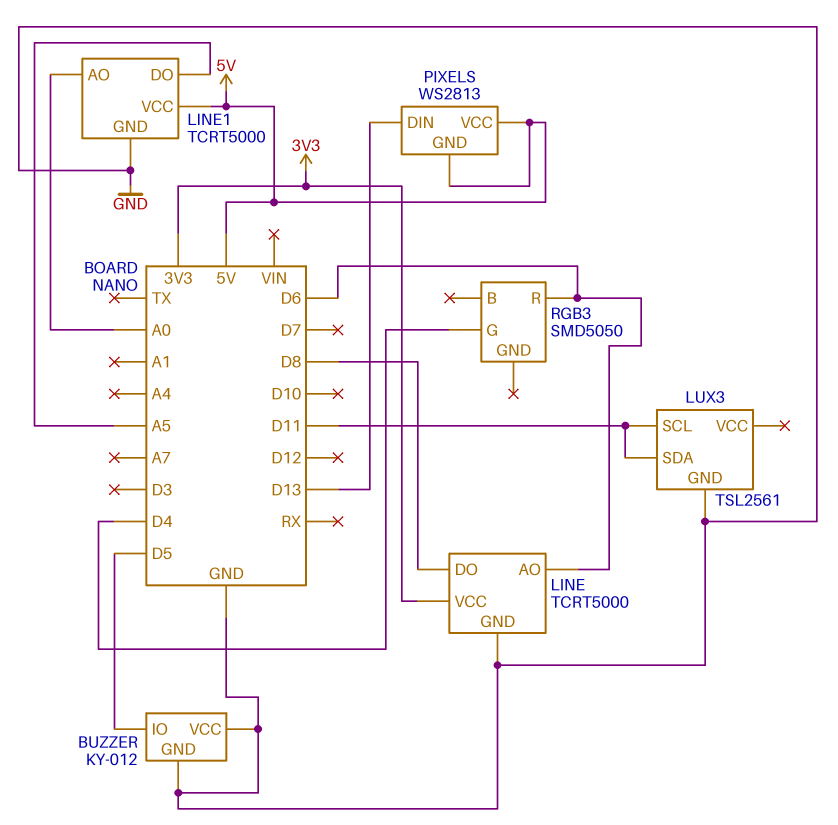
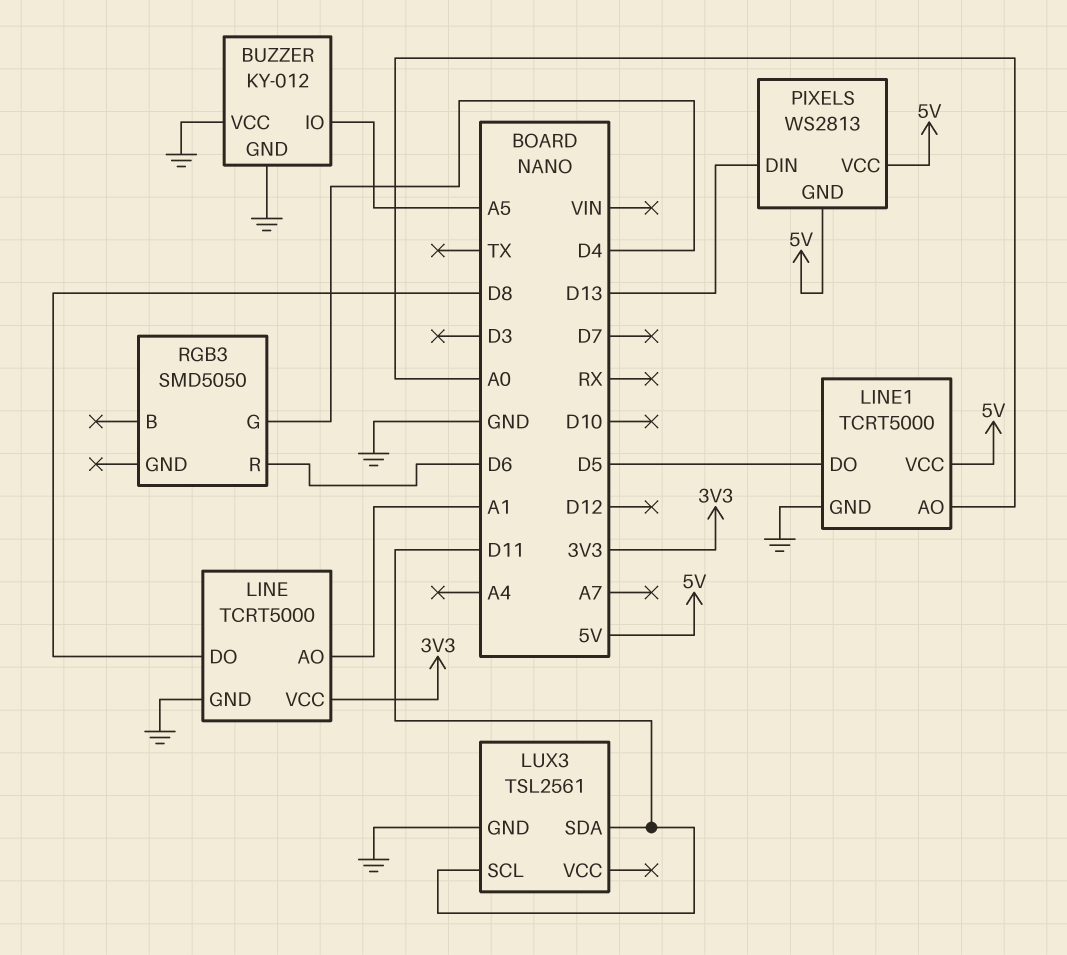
BUZZER pin IO: D5 -> A5
LINE pin AO: D6 -> A1
LINE1 pin DO: A5 -> D5

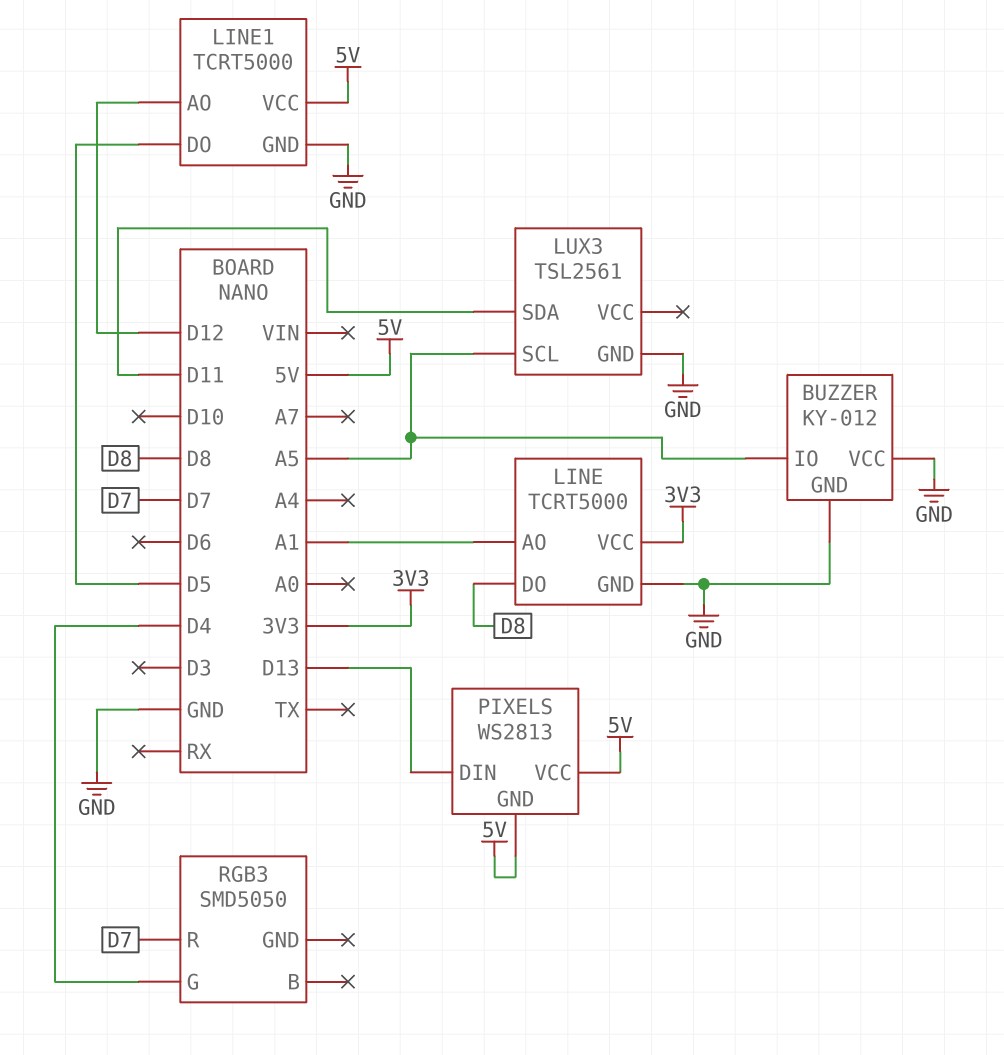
LINE1 pin AO: A0 -> D12
LUX3 pin SCL: D11 -> A5
RGB3 pin R: D6 -> D7

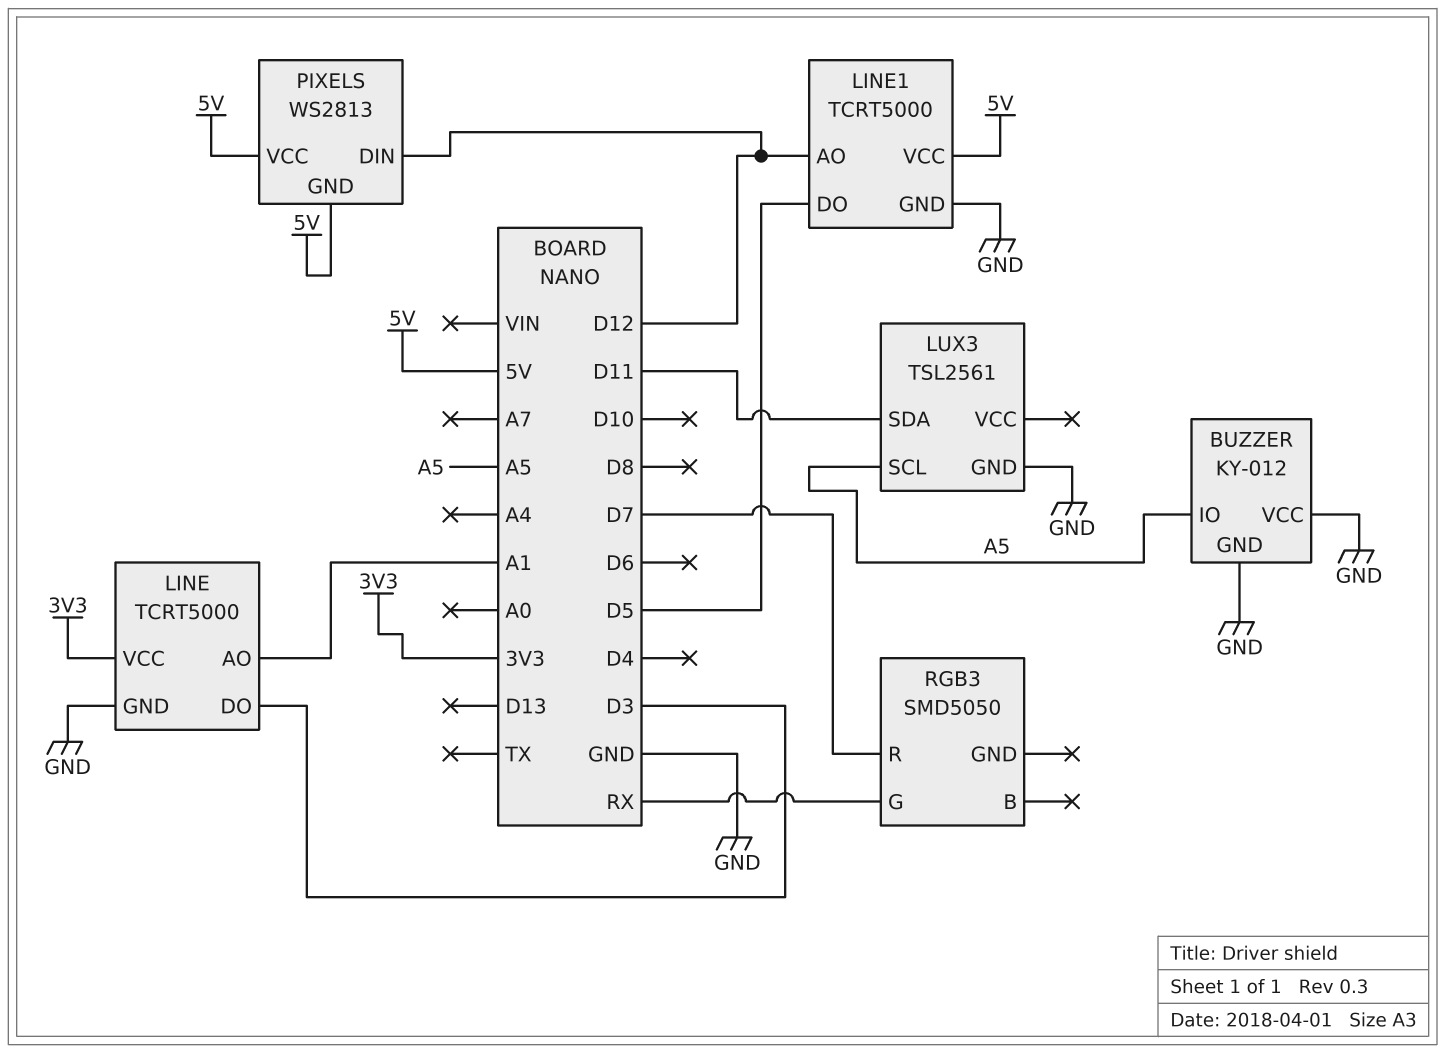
LINE pin DO: D8 -> D3
PIXELS pin DIN: D13 -> D12
RGB3 pin G: D4 -> RX

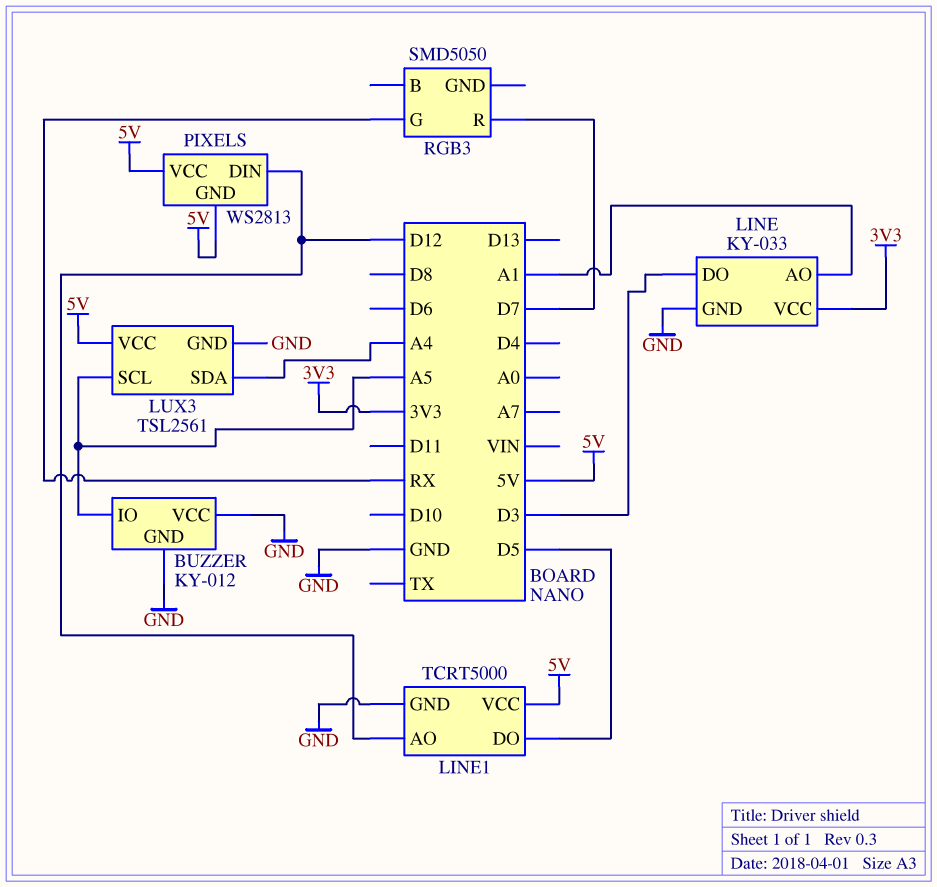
LINE: TCRT5000 -> KY-033
LUX3 pin SDA: D11 -> A4
LUX3 pin VCC: none -> 5V

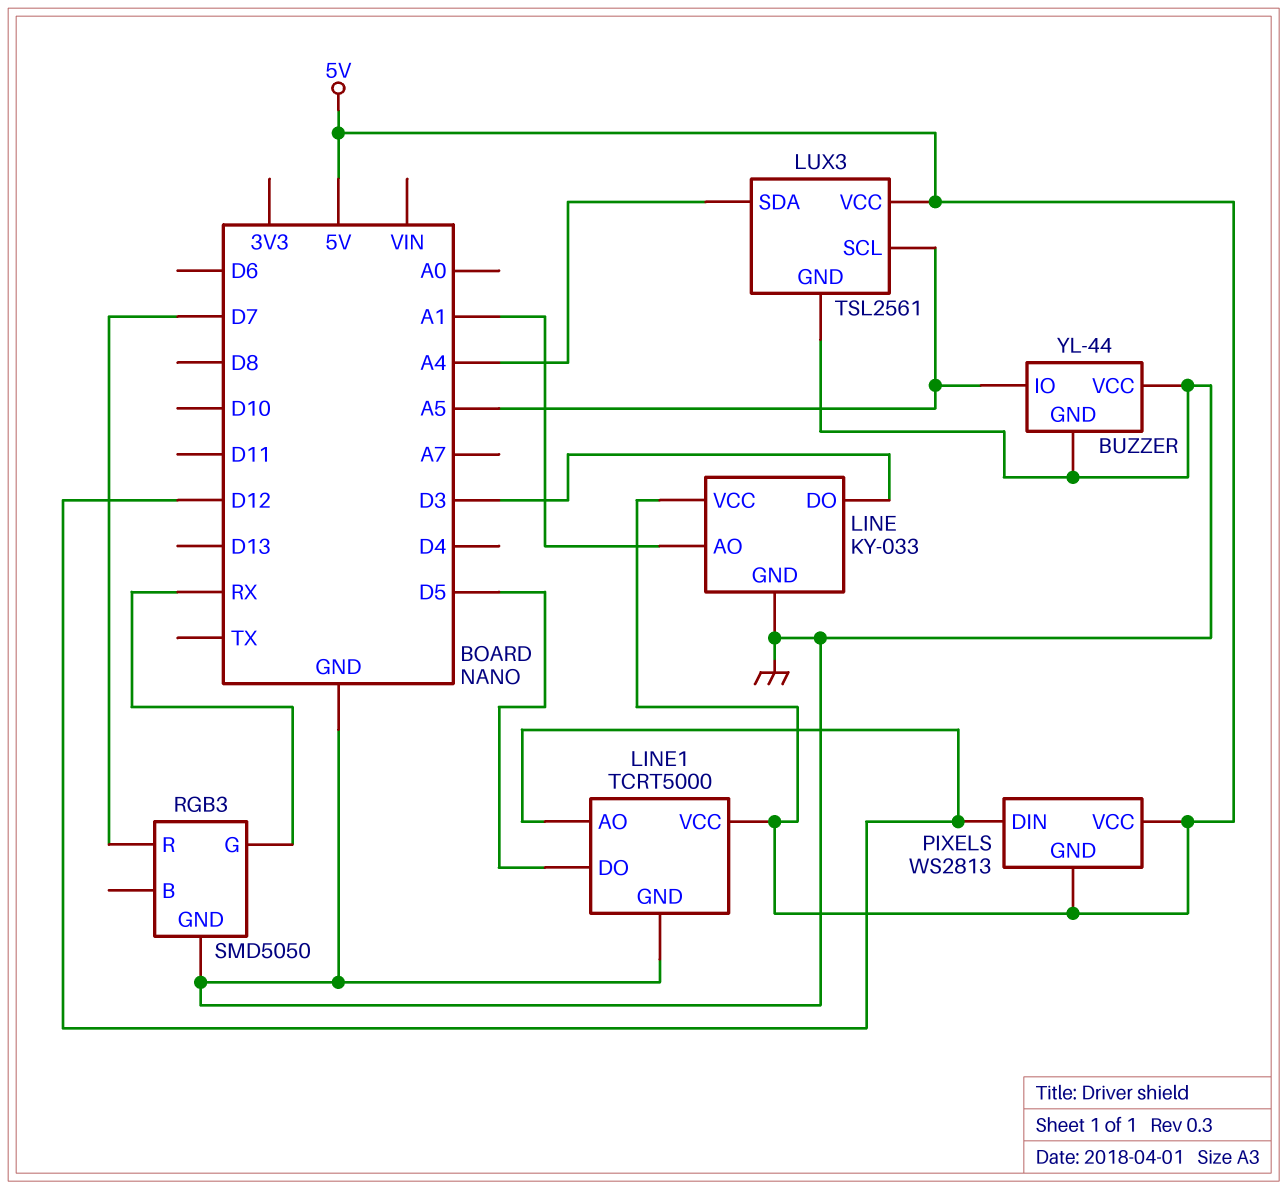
BUZZER: KY-012 -> YL-44
LINE pin VCC: 3V3 -> 5V
RGB3 pin GND: none -> GND

